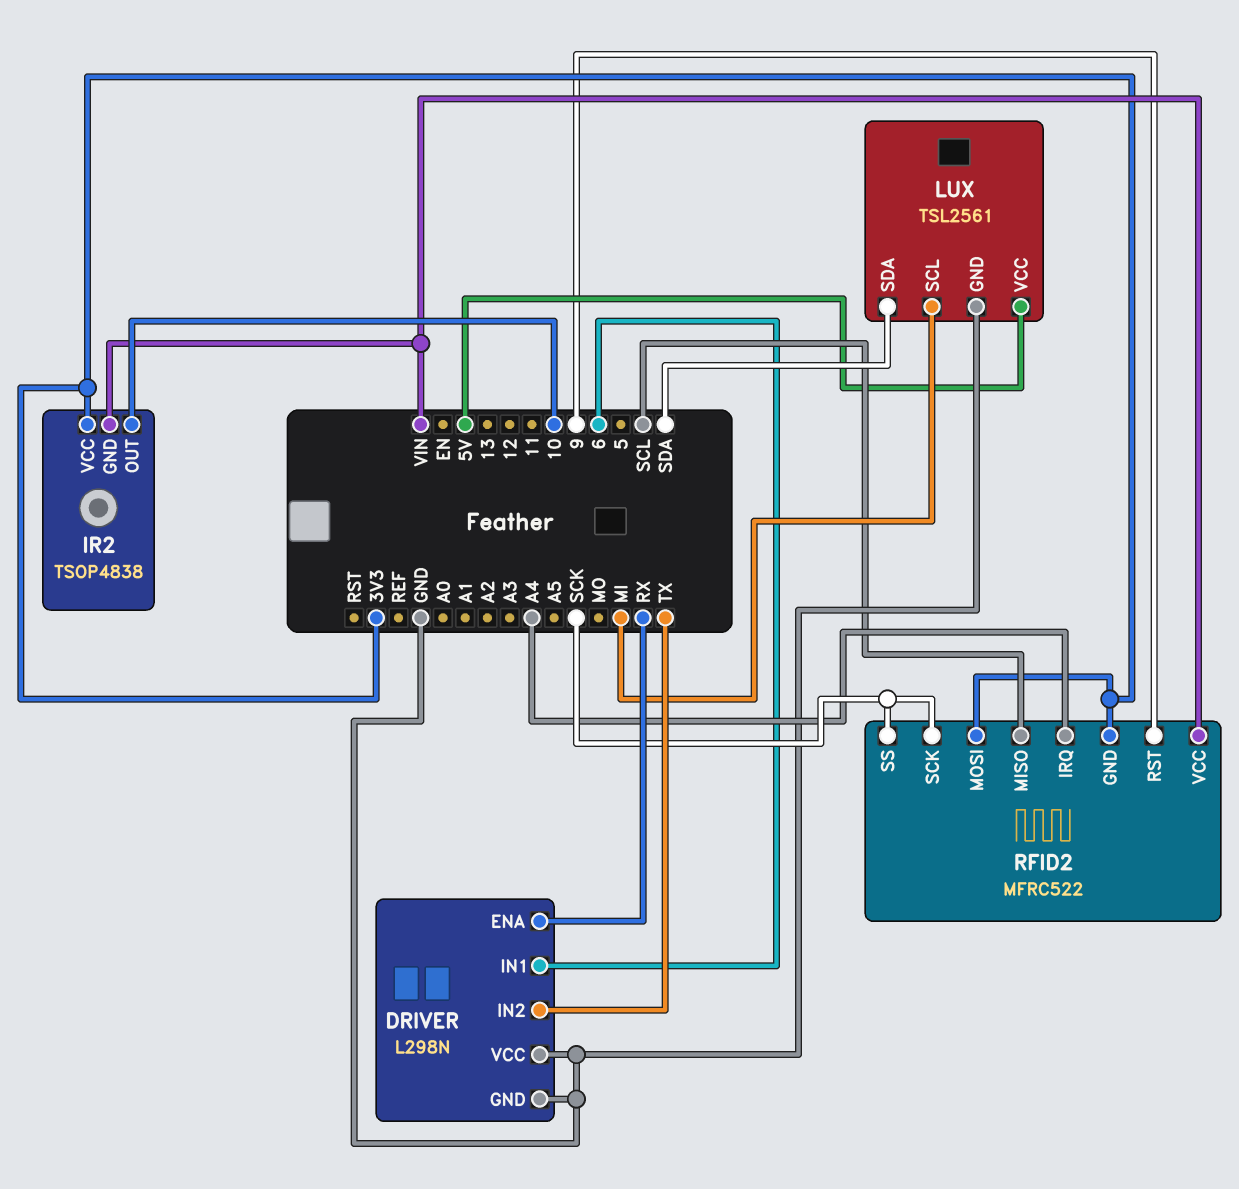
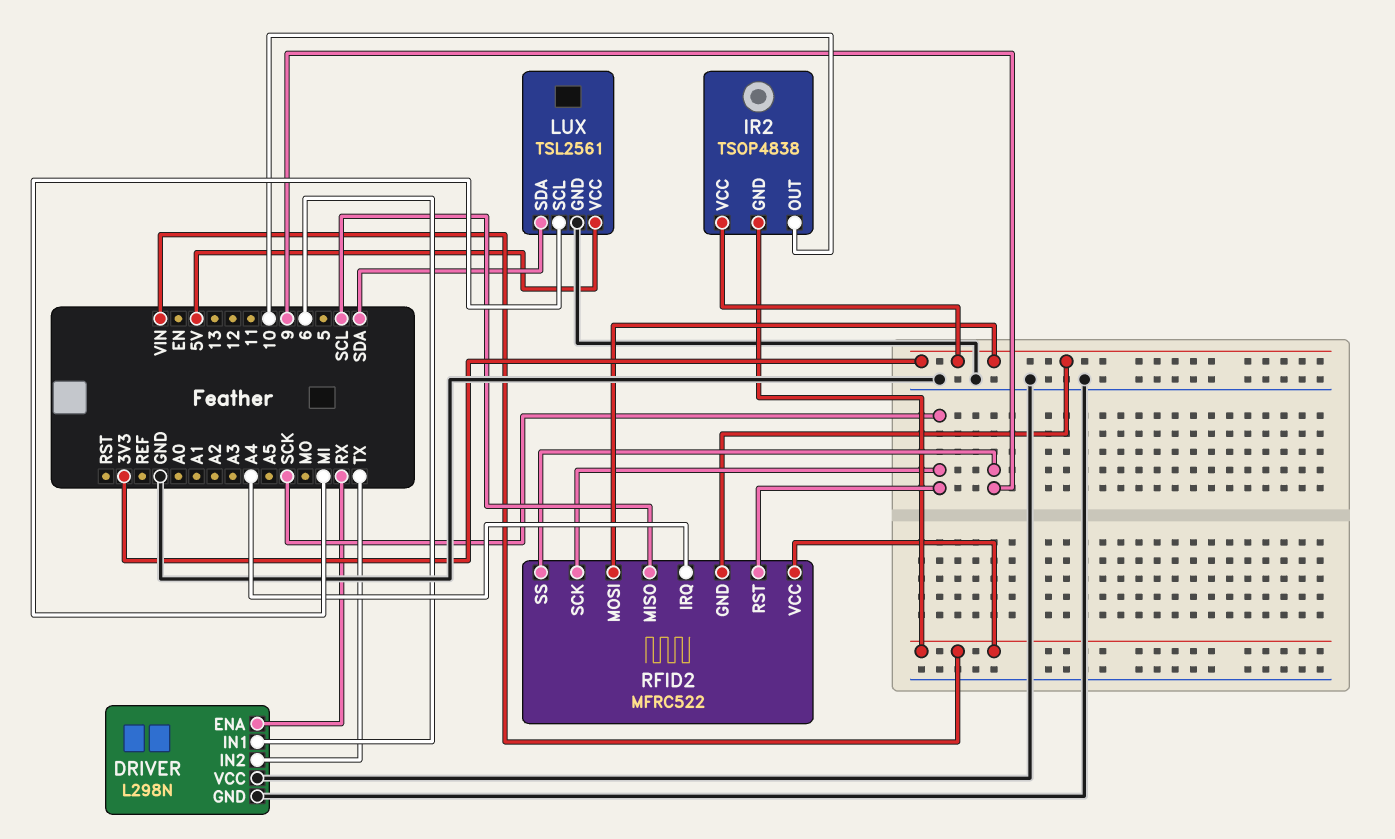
RFID2 pin RST: 9 -> SCK
RFID2 pin SS: SCK -> 9

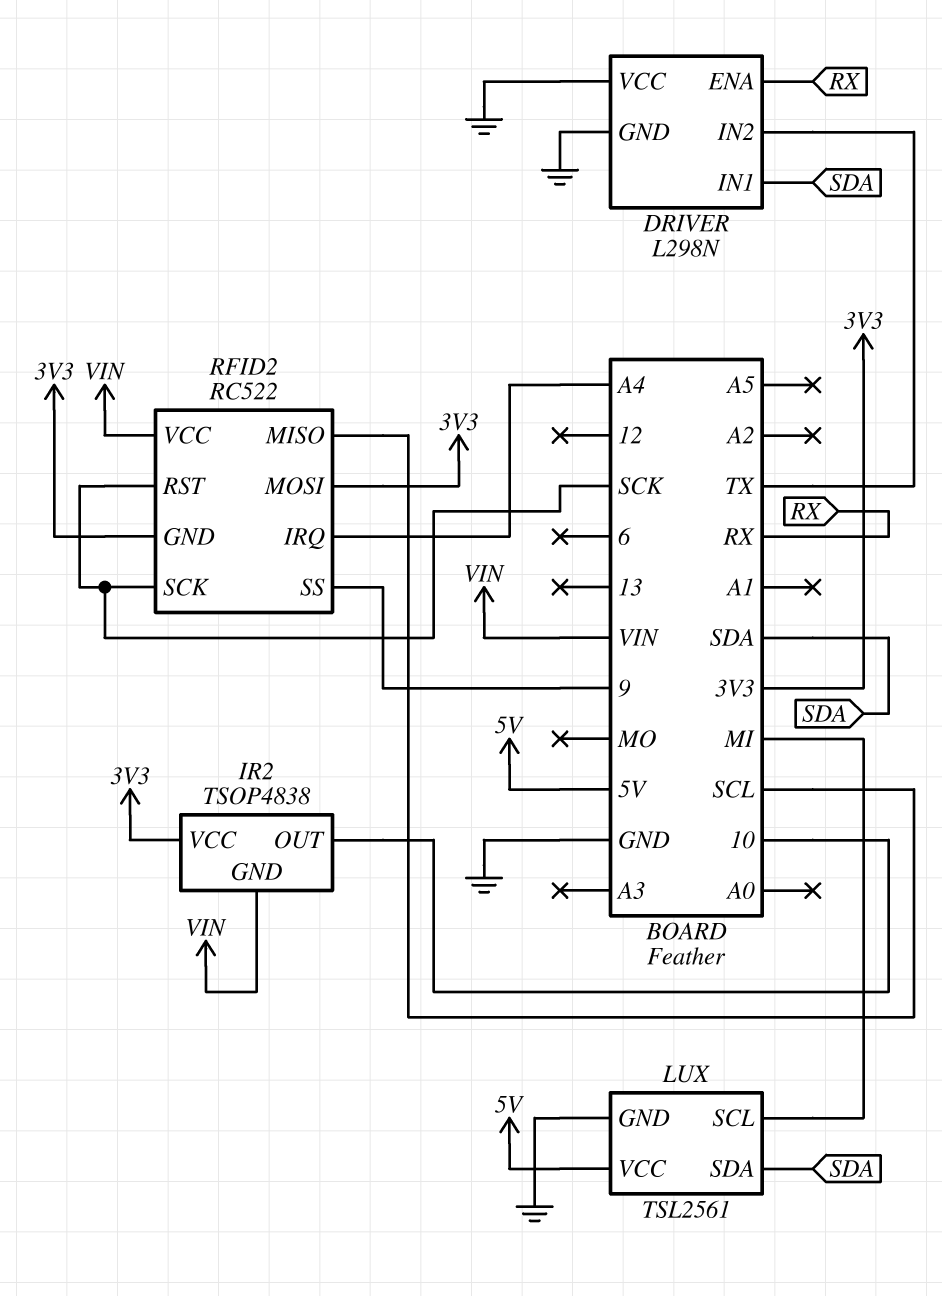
DRIVER pin IN1: 6 -> SDA
RFID2: MFRC522 -> RC522

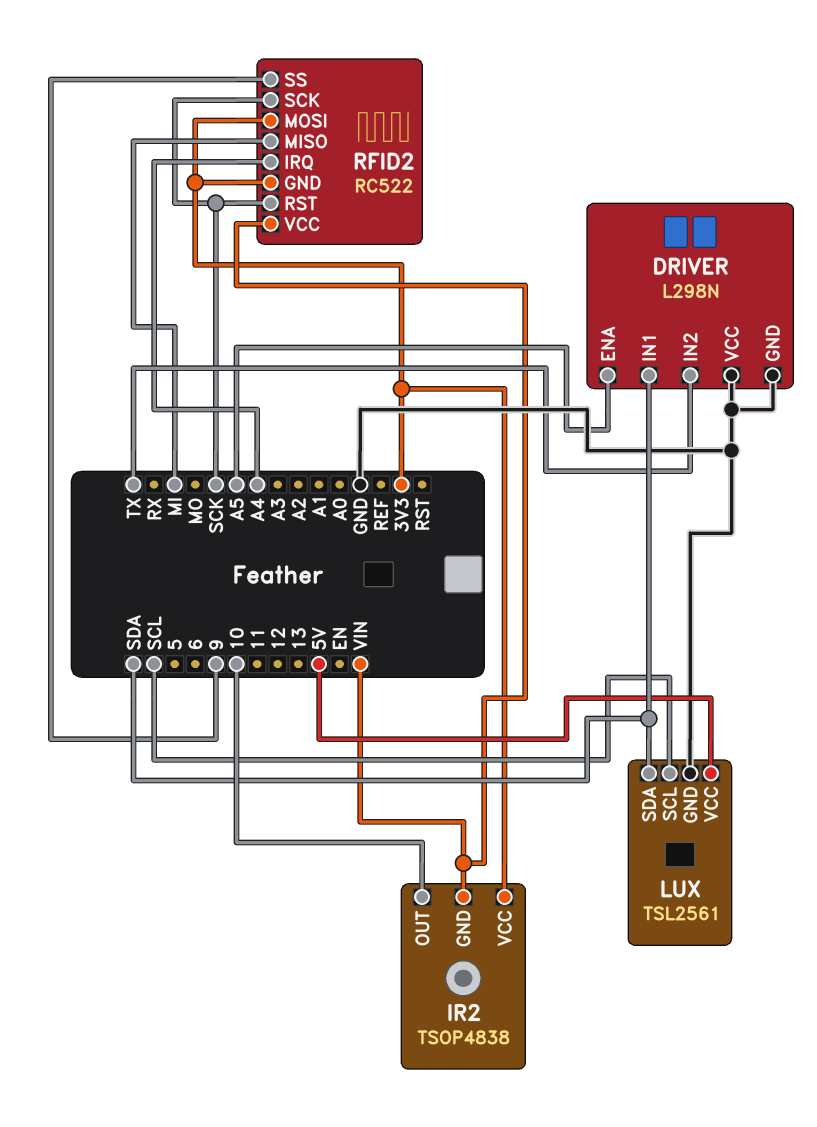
DRIVER pin ENA: RX -> A5
LUX pin SCL: MI -> SCL
RFID2 pin MISO: SCL -> MI

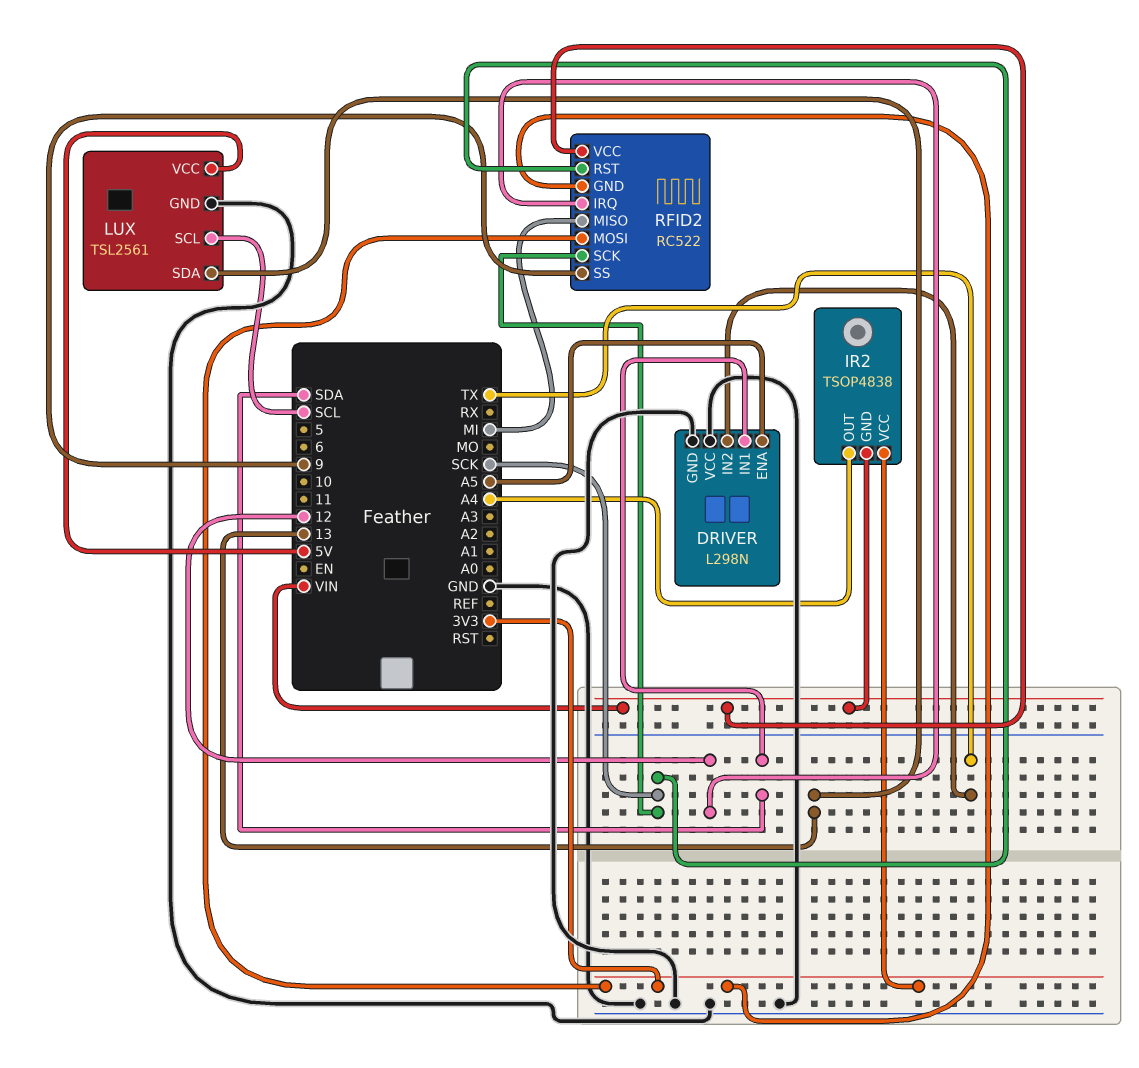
IR2 pin OUT: 10 -> A4
LUX pin SDA: SDA -> 13
RFID2 pin IRQ: A4 -> 12

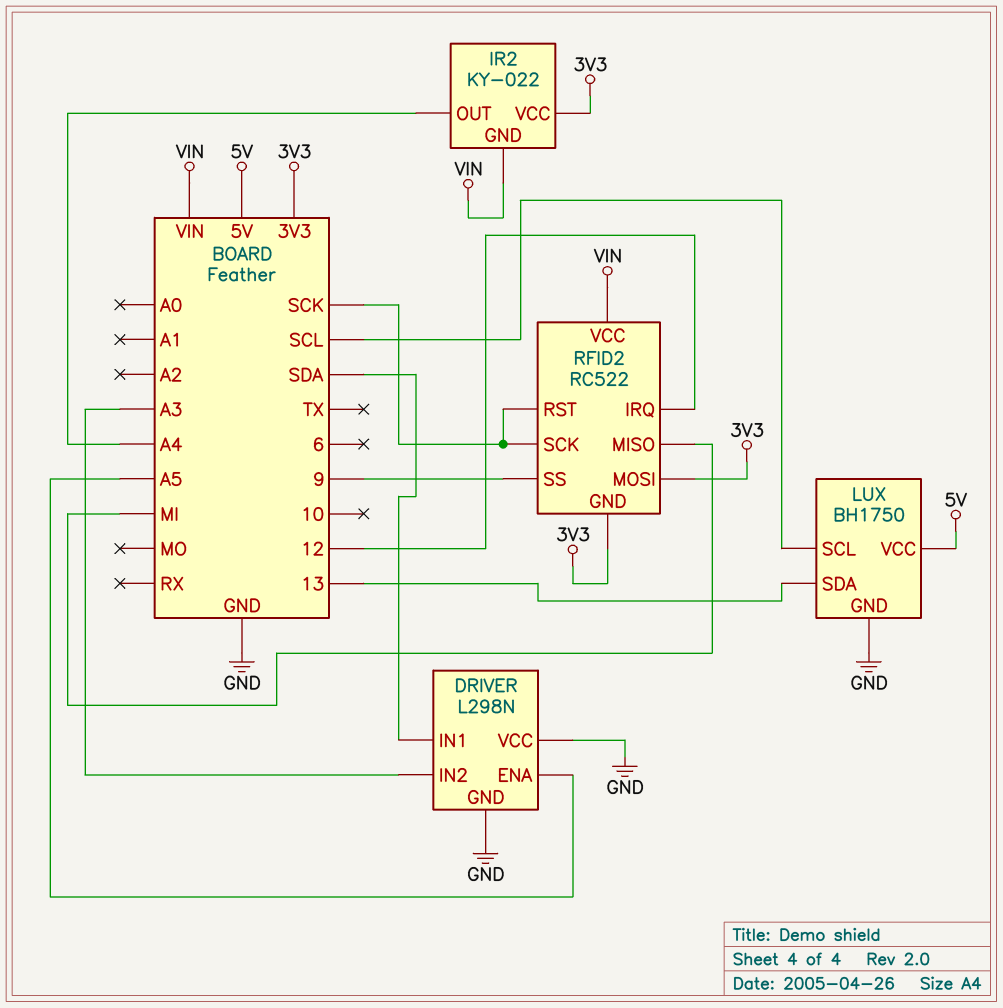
DRIVER pin IN2: TX -> A3
IR2: TSOP4838 -> KY-022
LUX: TSL2561 -> BH1750

